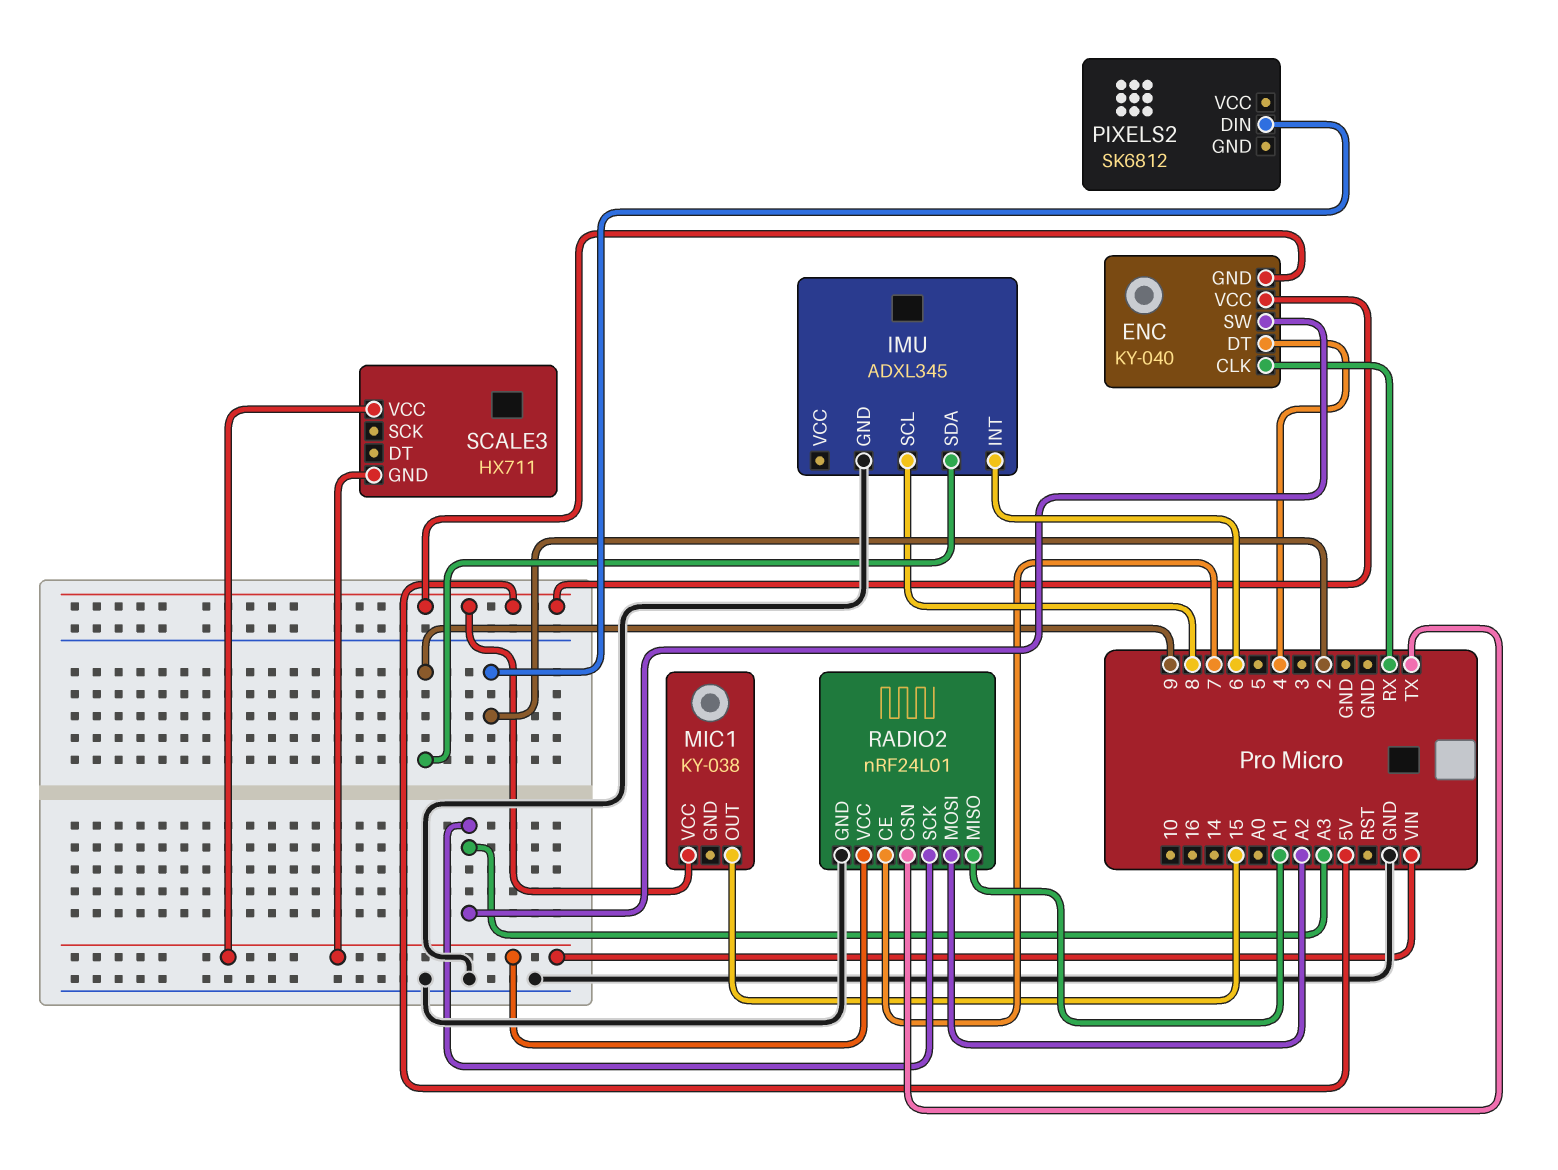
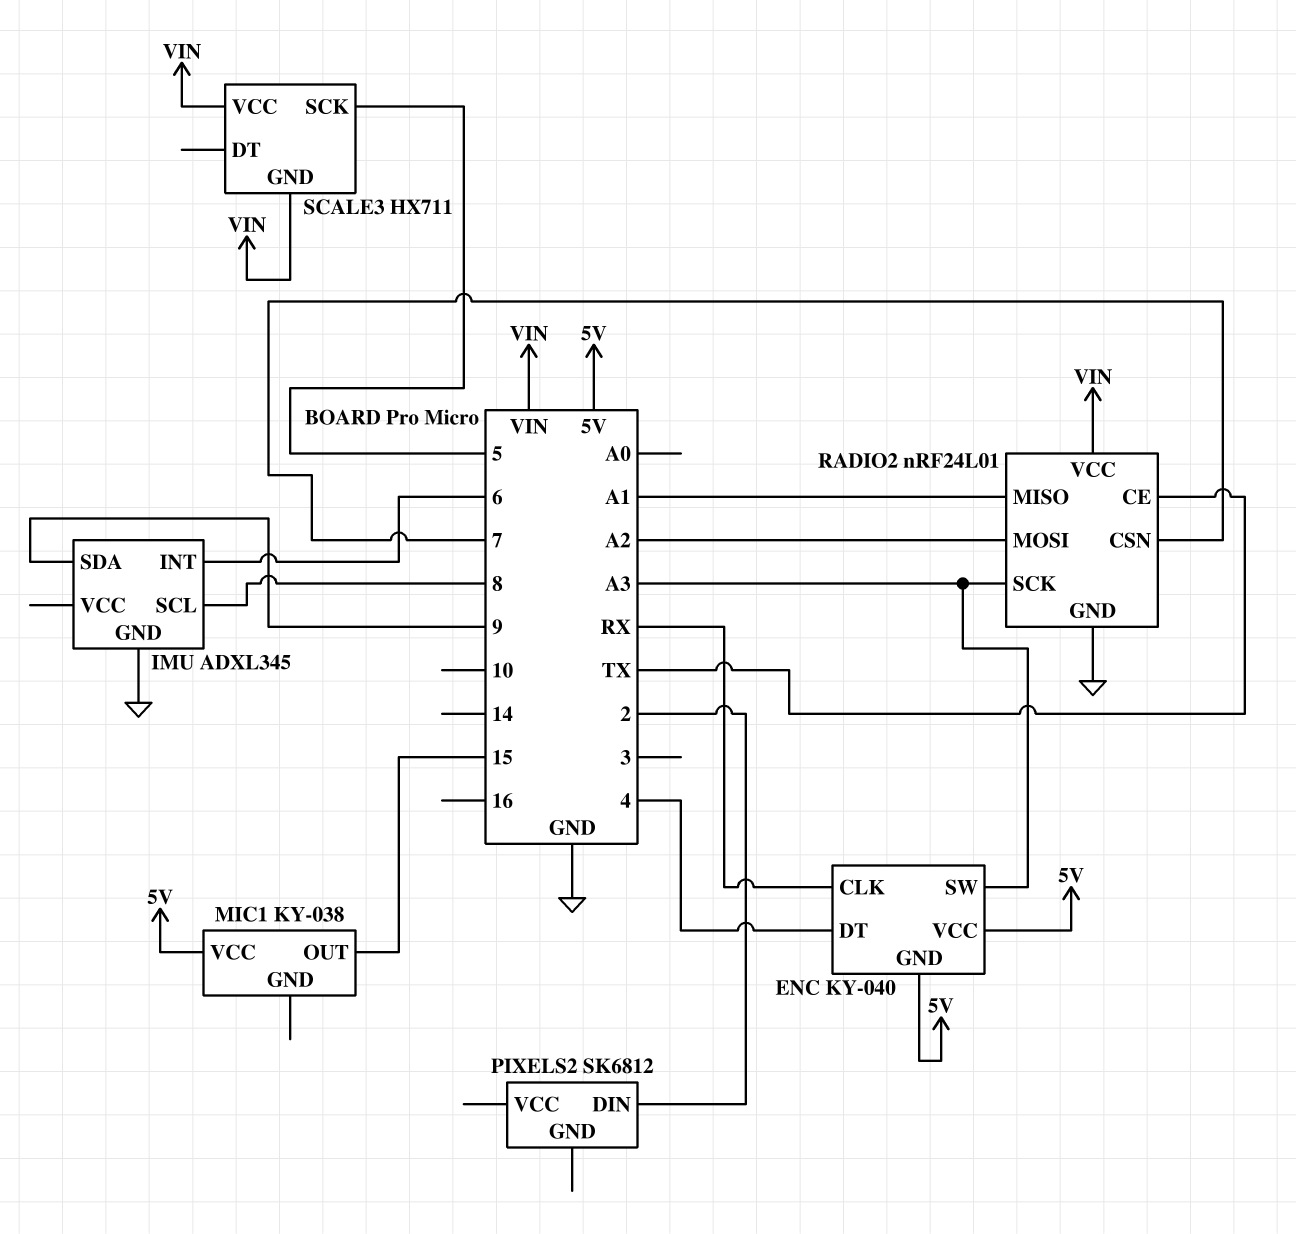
RADIO2 pin CE: 7 -> TX
RADIO2 pin CSN: TX -> 7
SCALE3 pin SCK: none -> 5

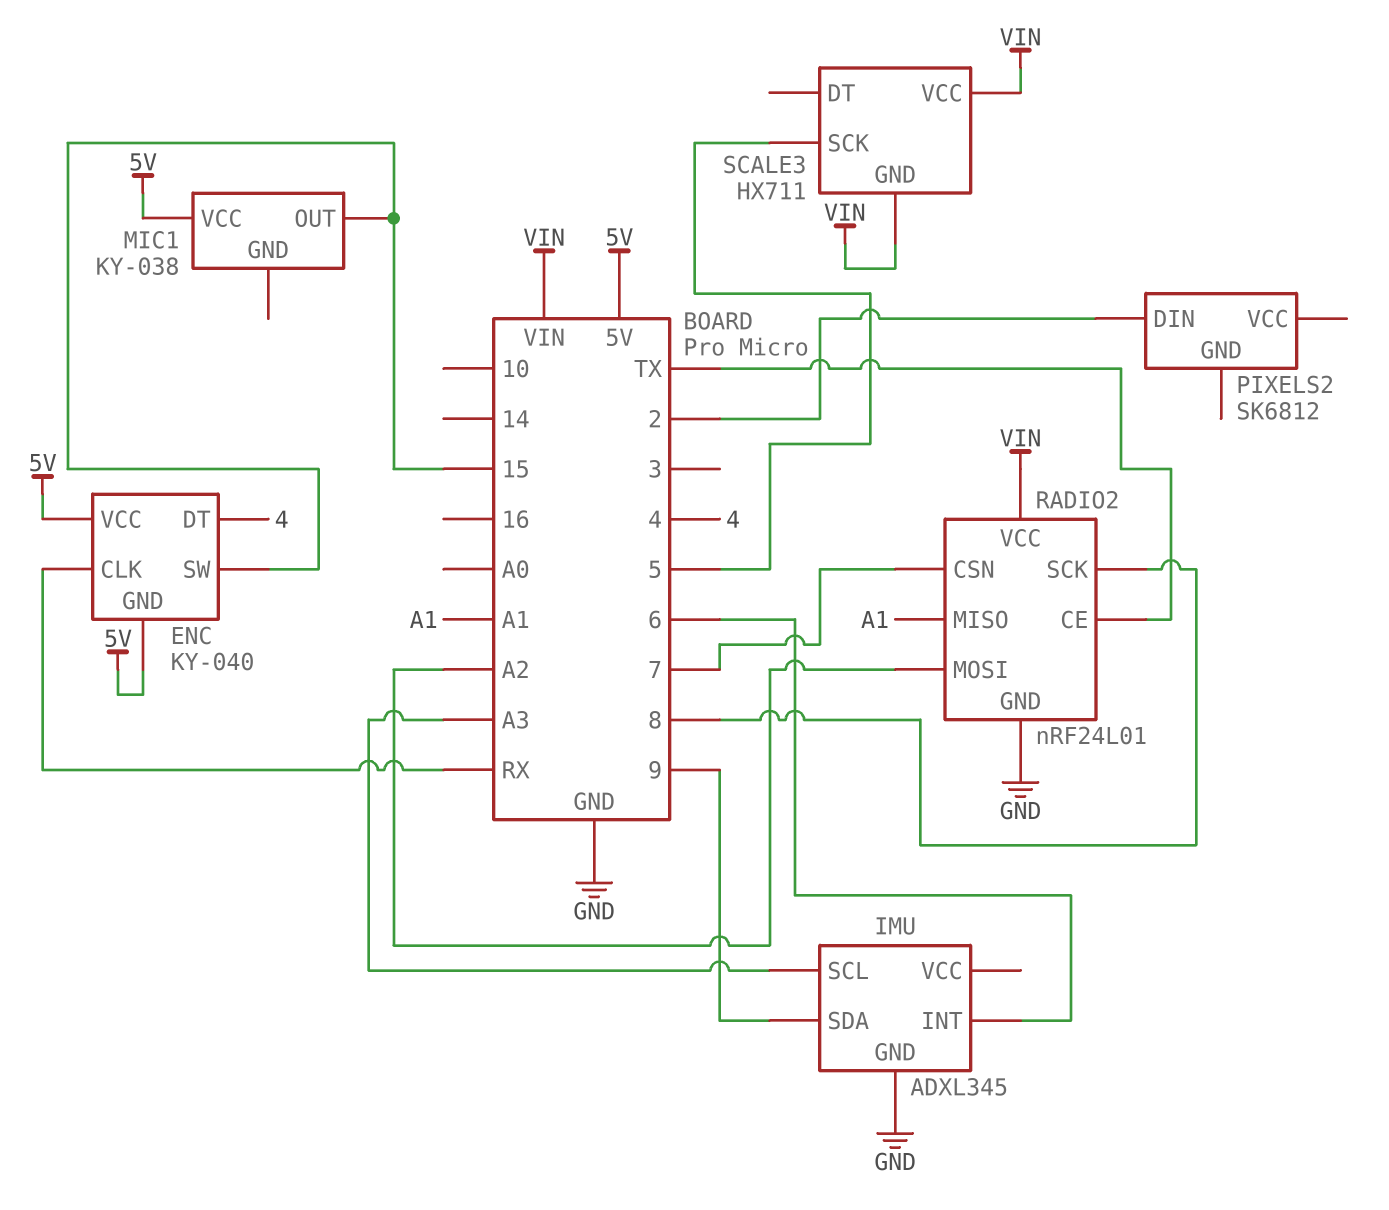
ENC pin SW: A3 -> 15
IMU pin SCL: 8 -> A3
RADIO2 pin SCK: A3 -> 8

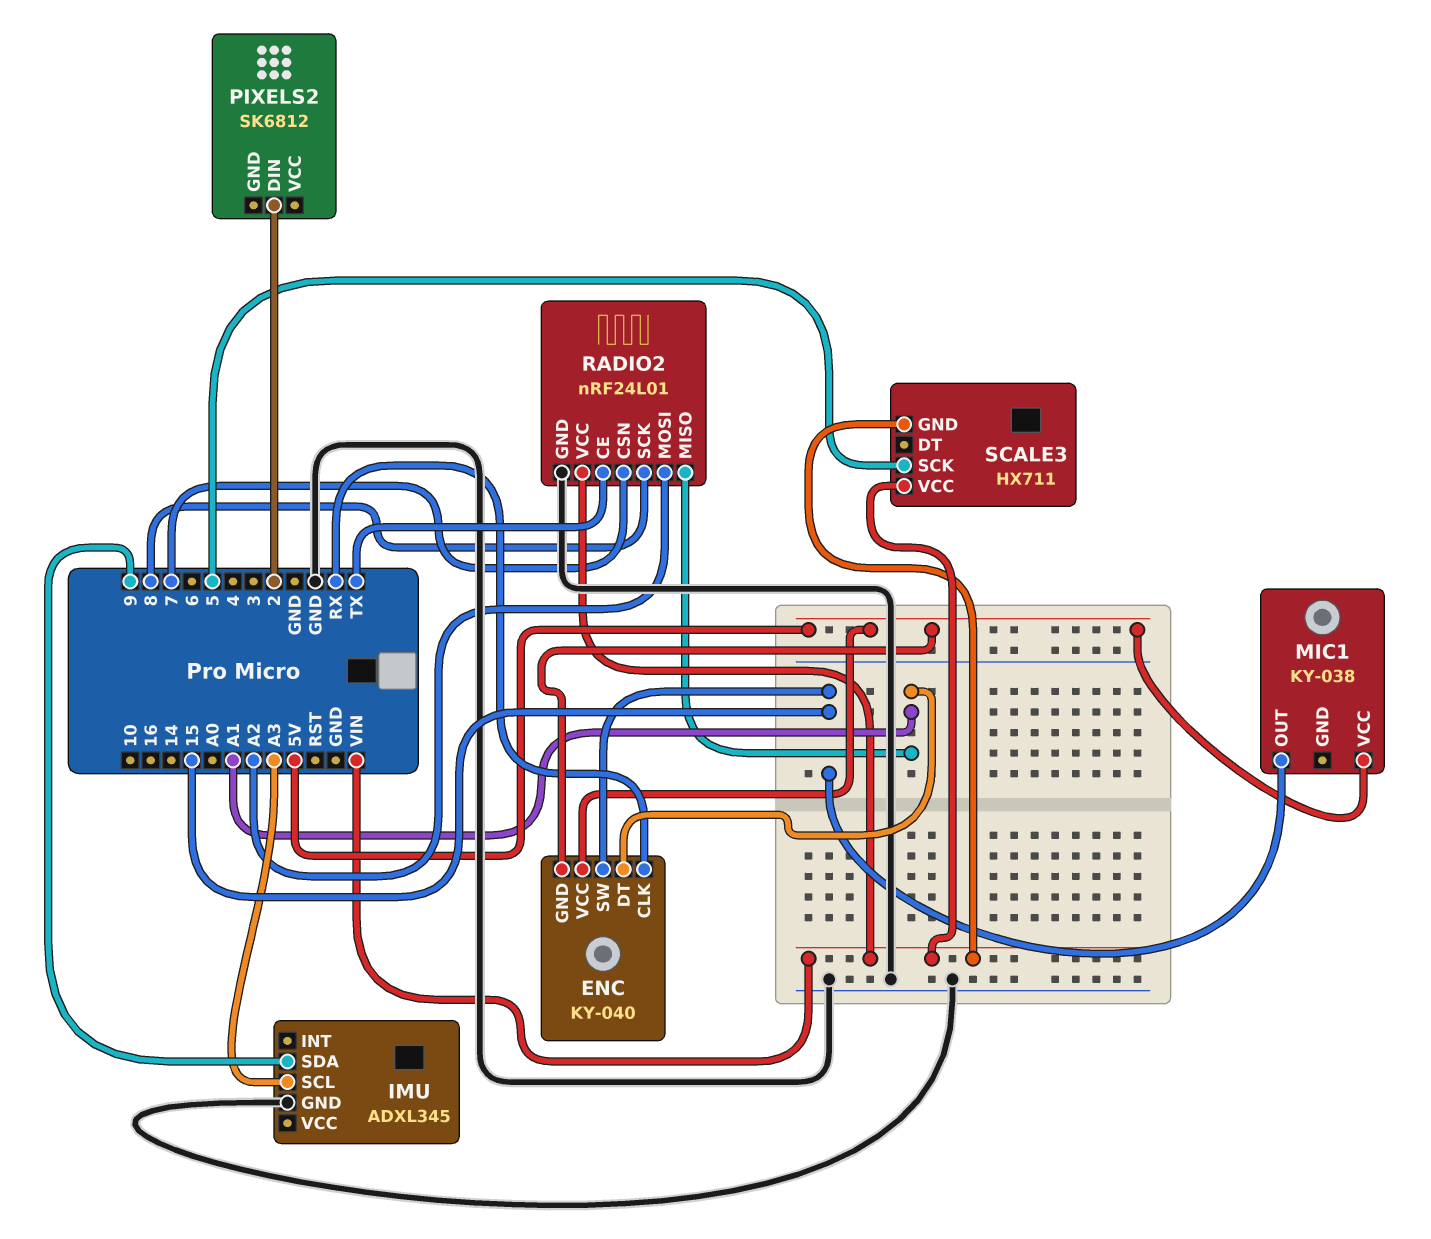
ENC pin DT: 4 -> A1
IMU pin INT: 6 -> none

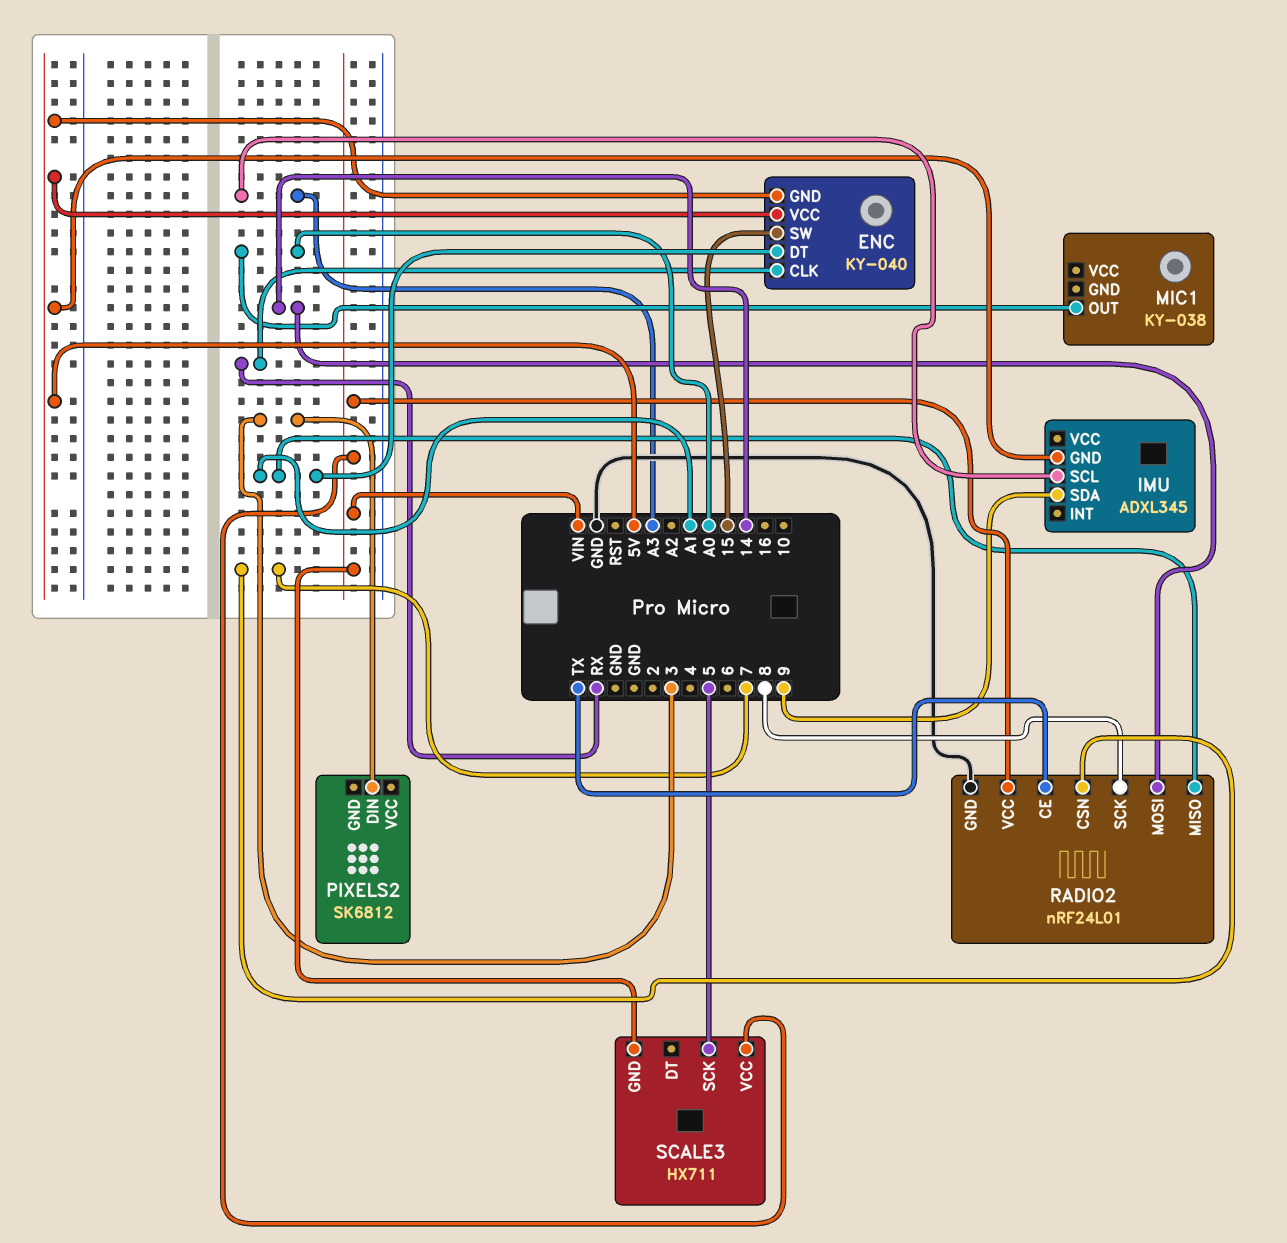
IMU pin GND: GND -> 5V
MIC1 pin OUT: 15 -> A0
MIC1 pin VCC: 5V -> none
PIXELS2 pin DIN: 2 -> 3
RADIO2 pin MOSI: A2 -> 14

